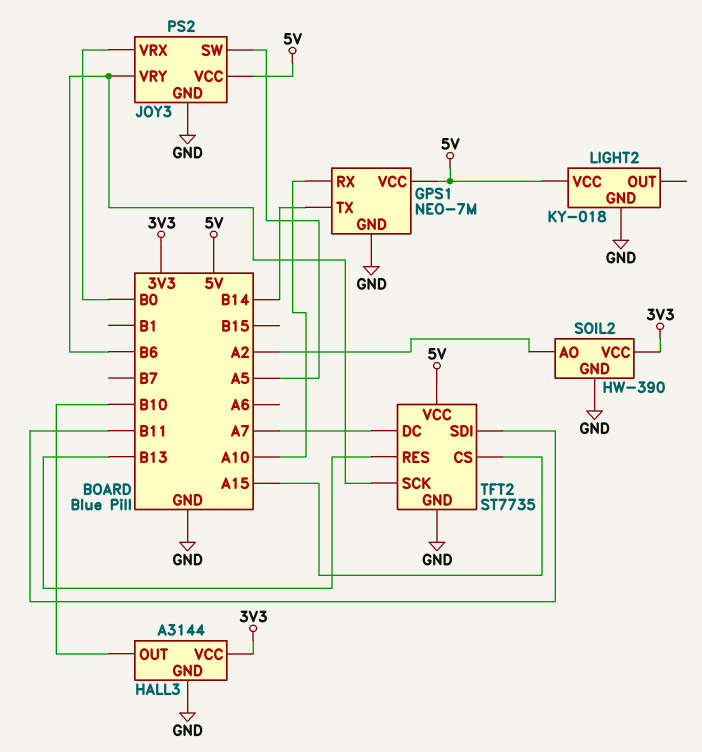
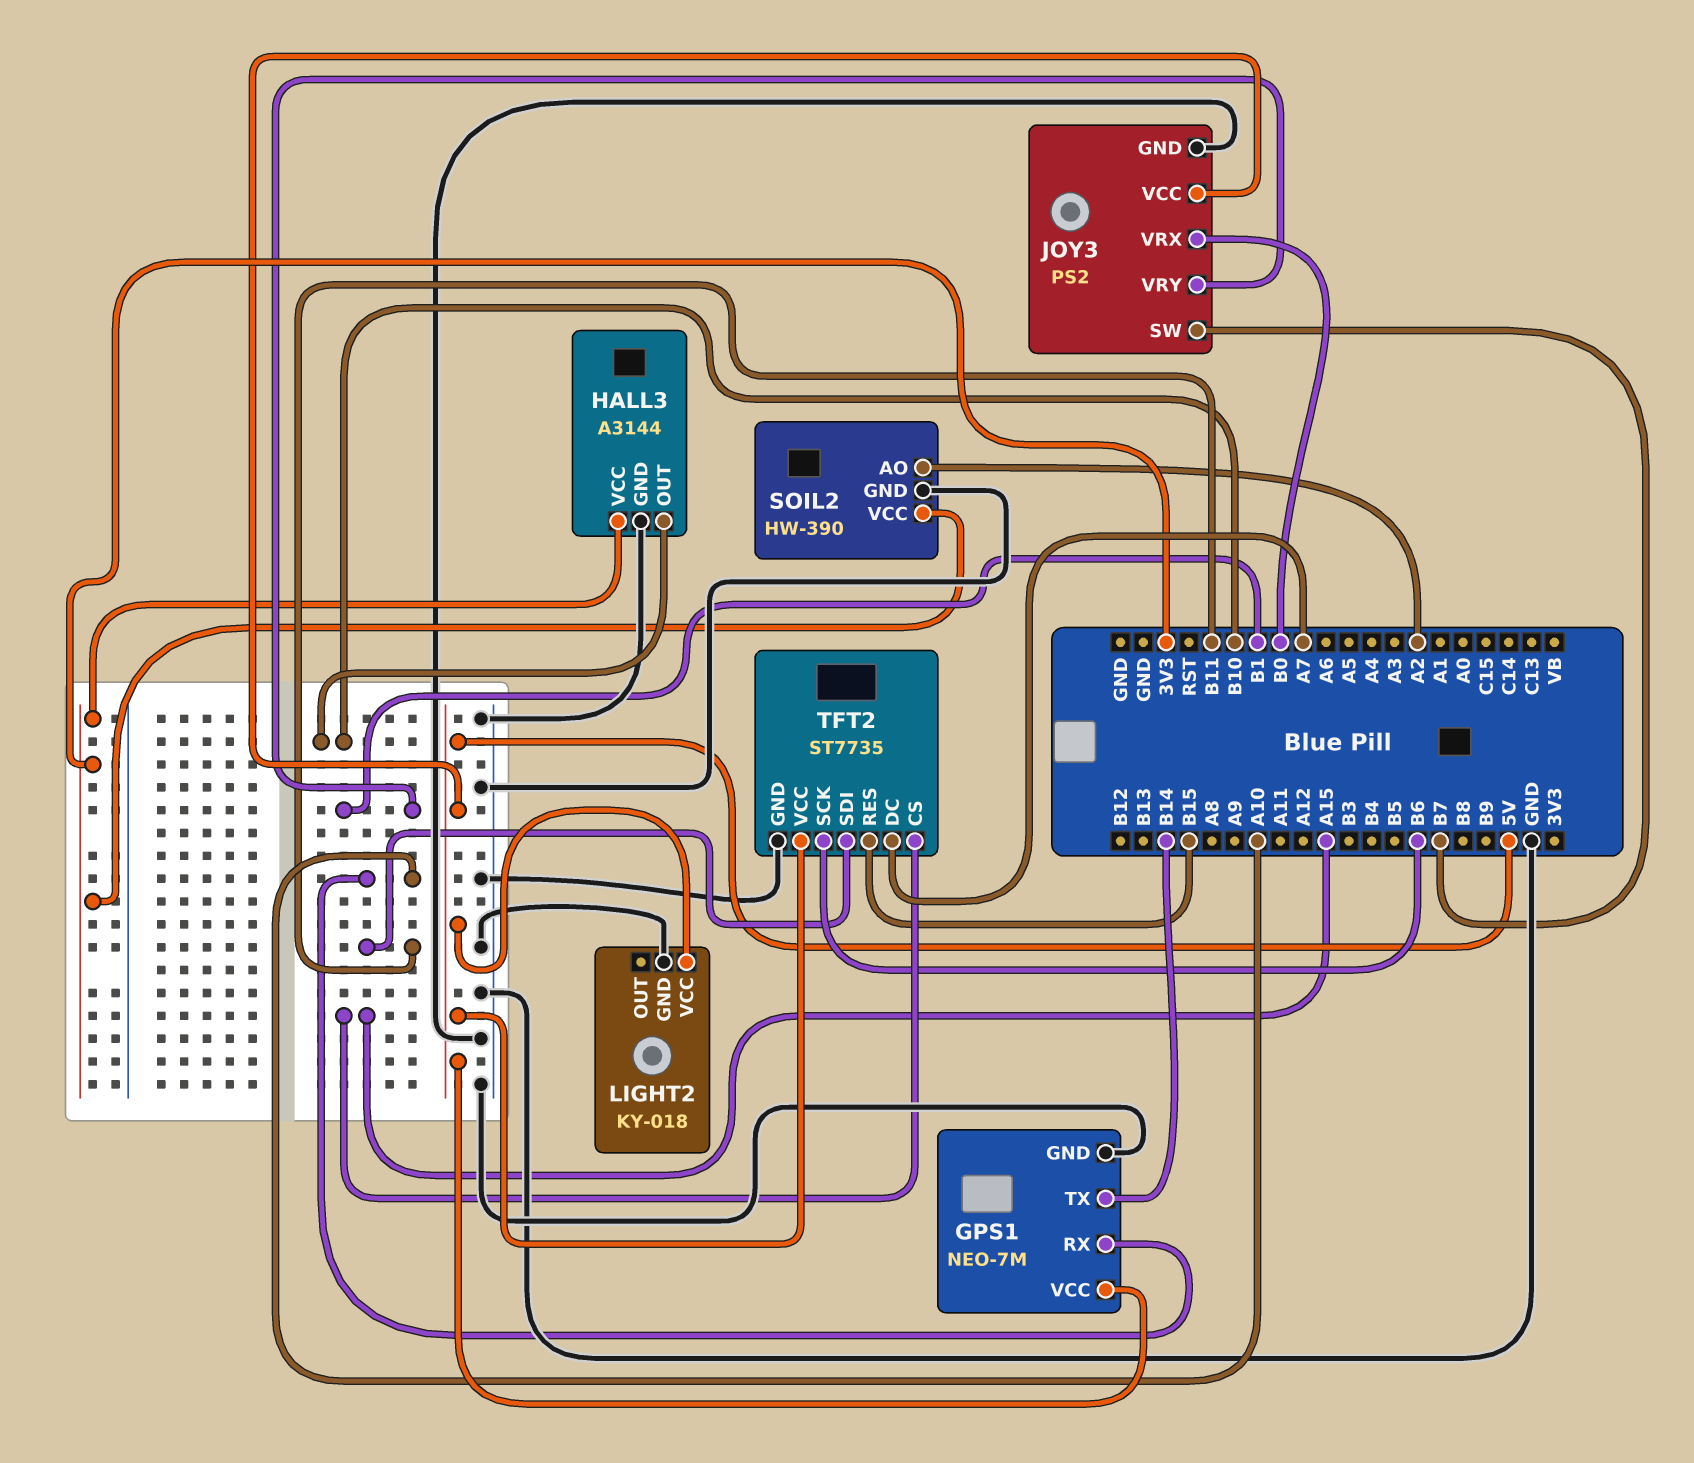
JOY3 pin SW: A5 -> B7
JOY3 pin VRY: B6 -> B1
TFT2 pin RES: B13 -> B15

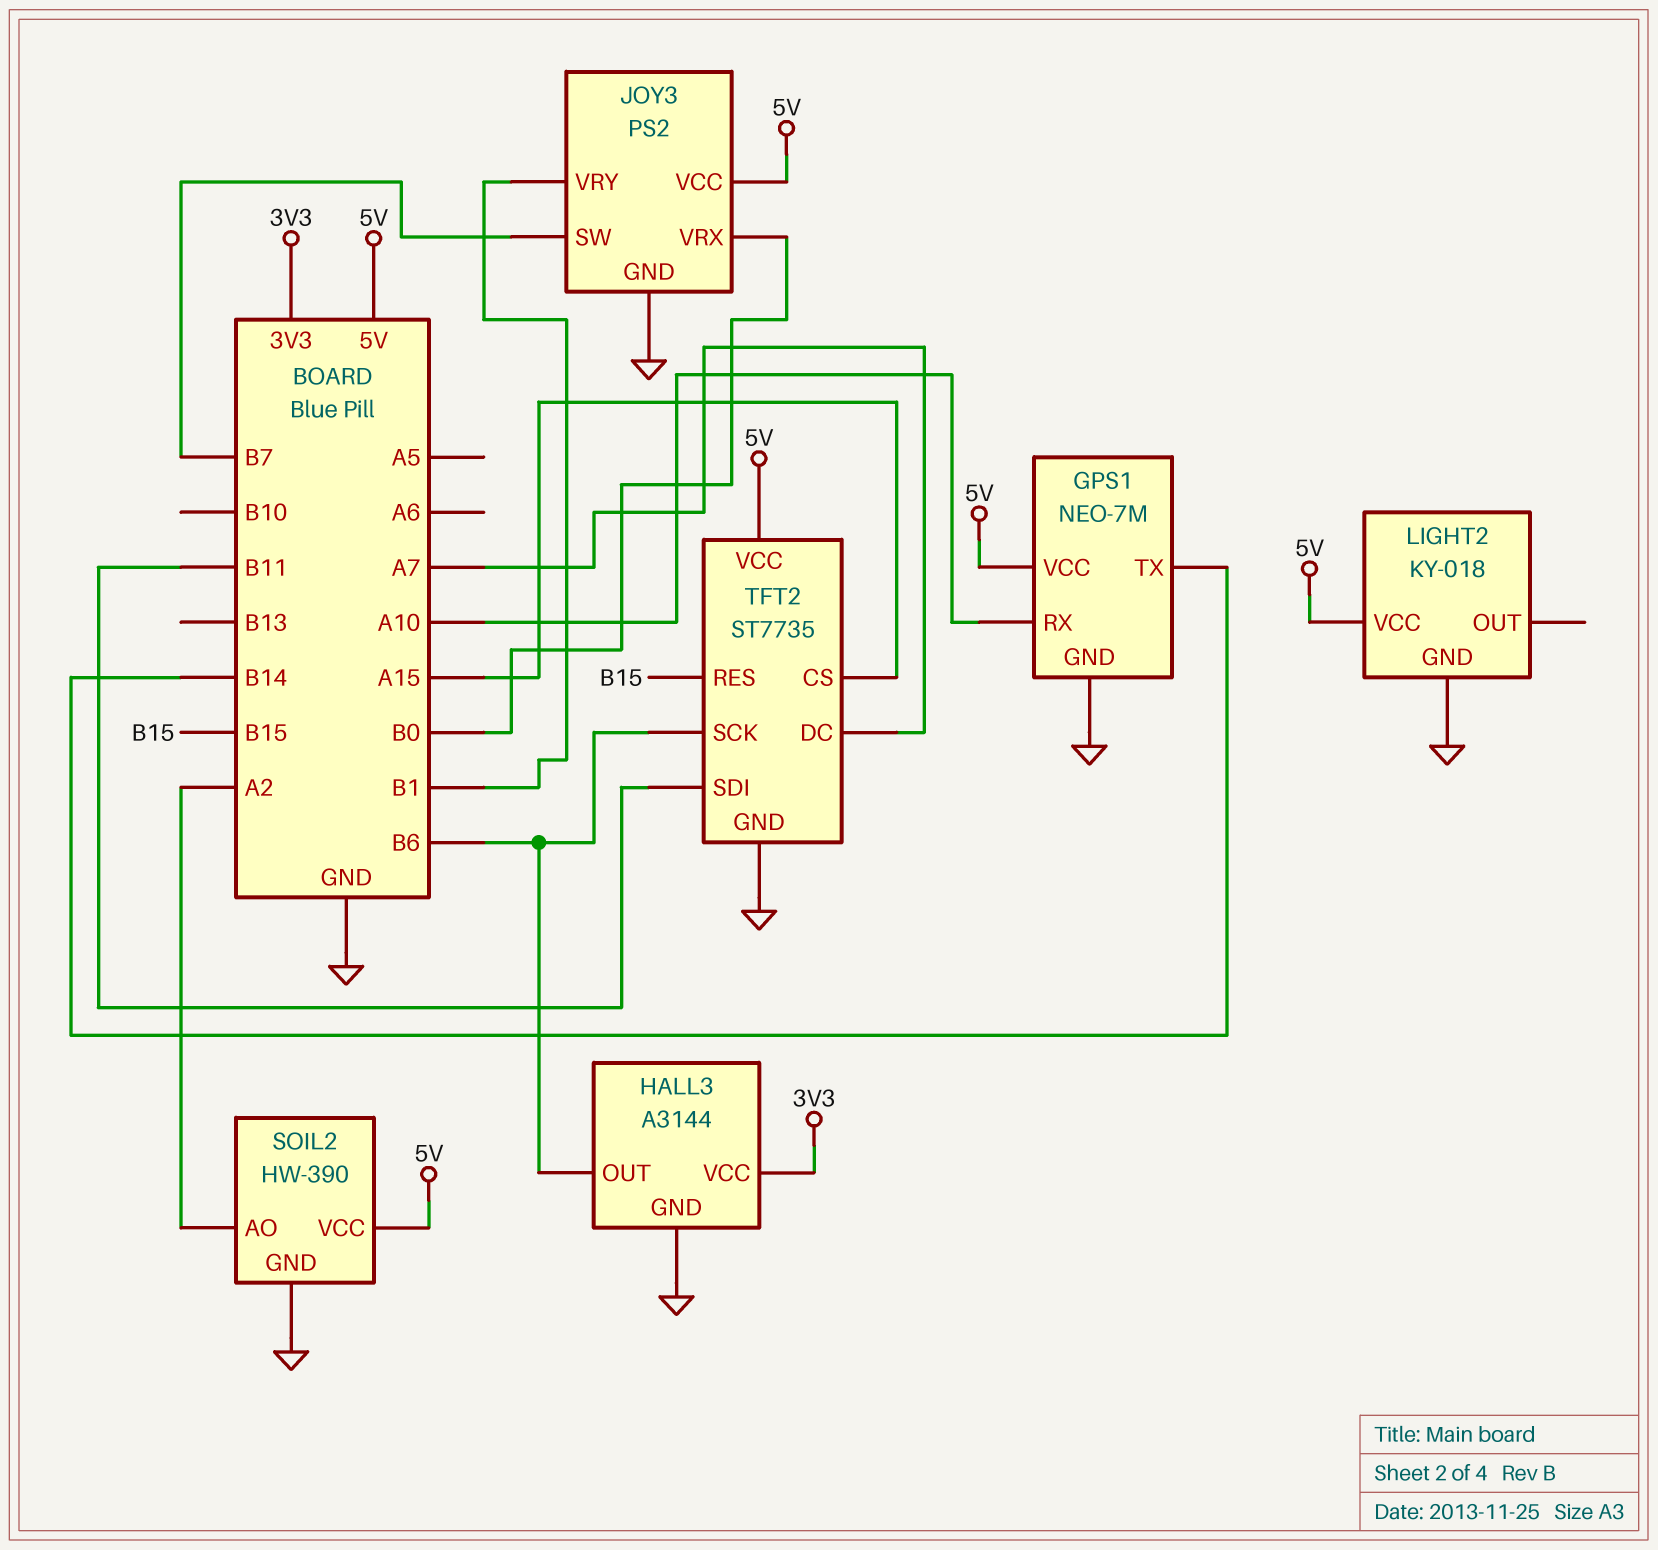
HALL3 pin OUT: B10 -> B6
SOIL2 pin VCC: 3V3 -> 5V

